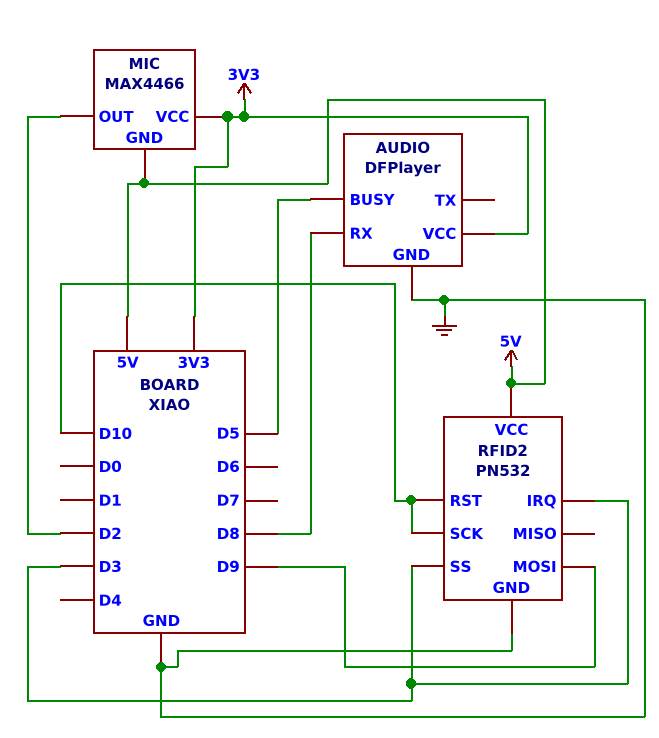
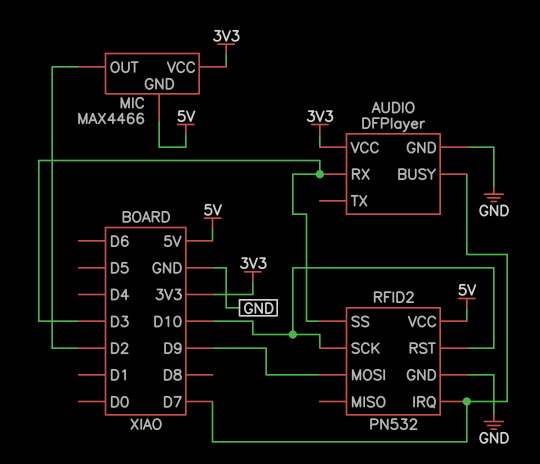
AUDIO pin BUSY: D5 -> D7
AUDIO pin RX: D8 -> D3
RFID2 pin IRQ: D3 -> D7

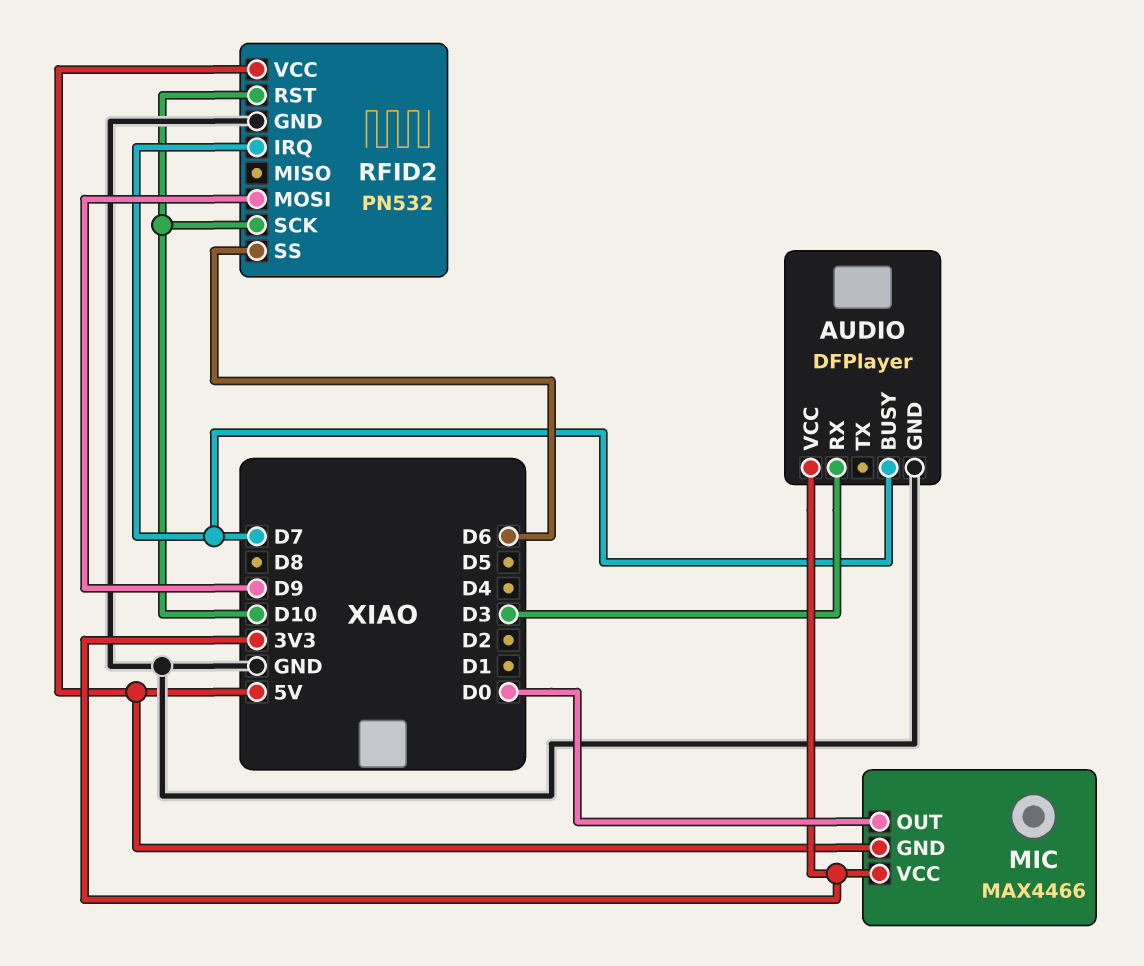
MIC pin OUT: D2 -> D0
RFID2 pin SS: D3 -> D6

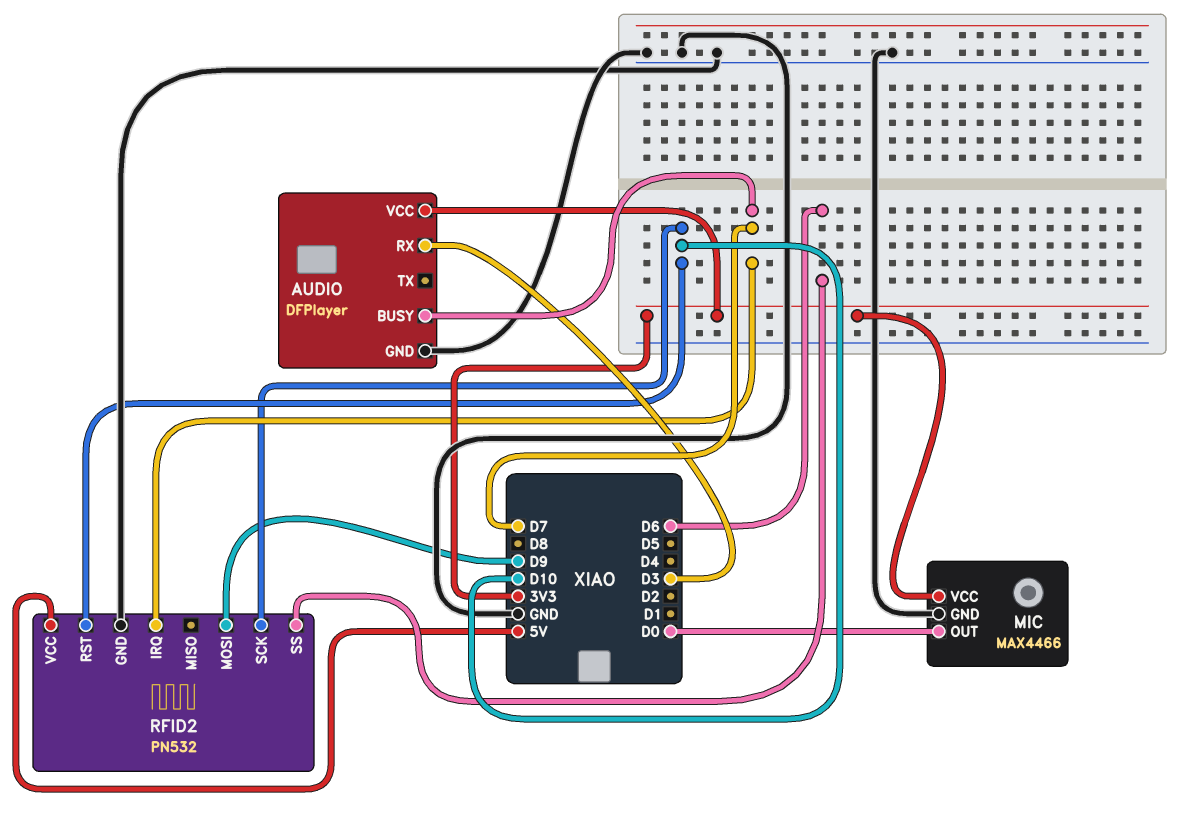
MIC pin GND: 5V -> GND

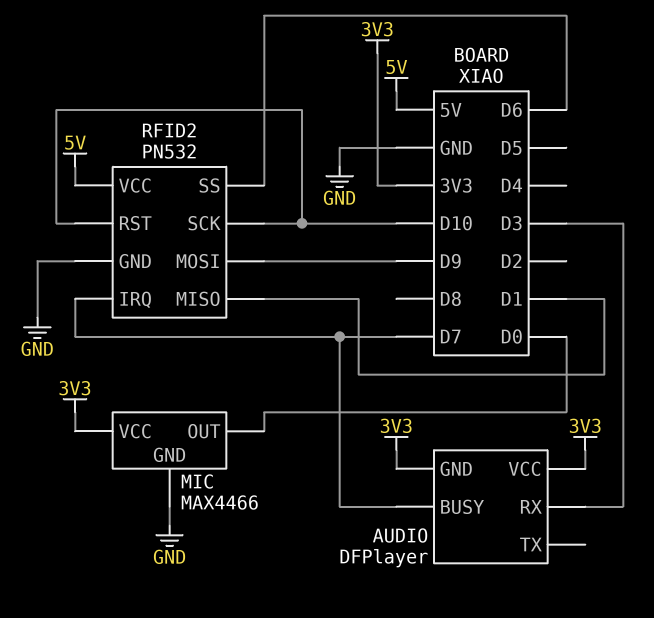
AUDIO pin GND: GND -> 3V3
RFID2 pin MISO: none -> D1

